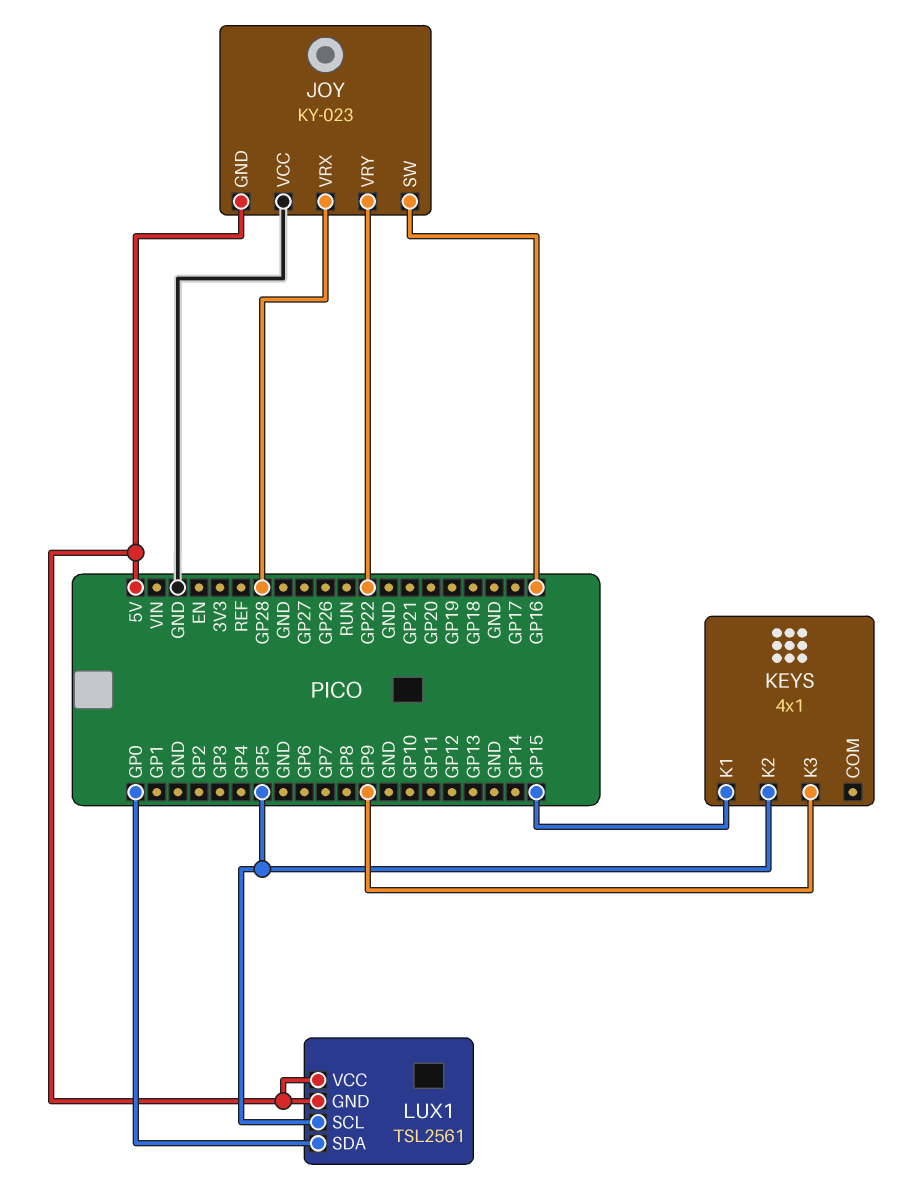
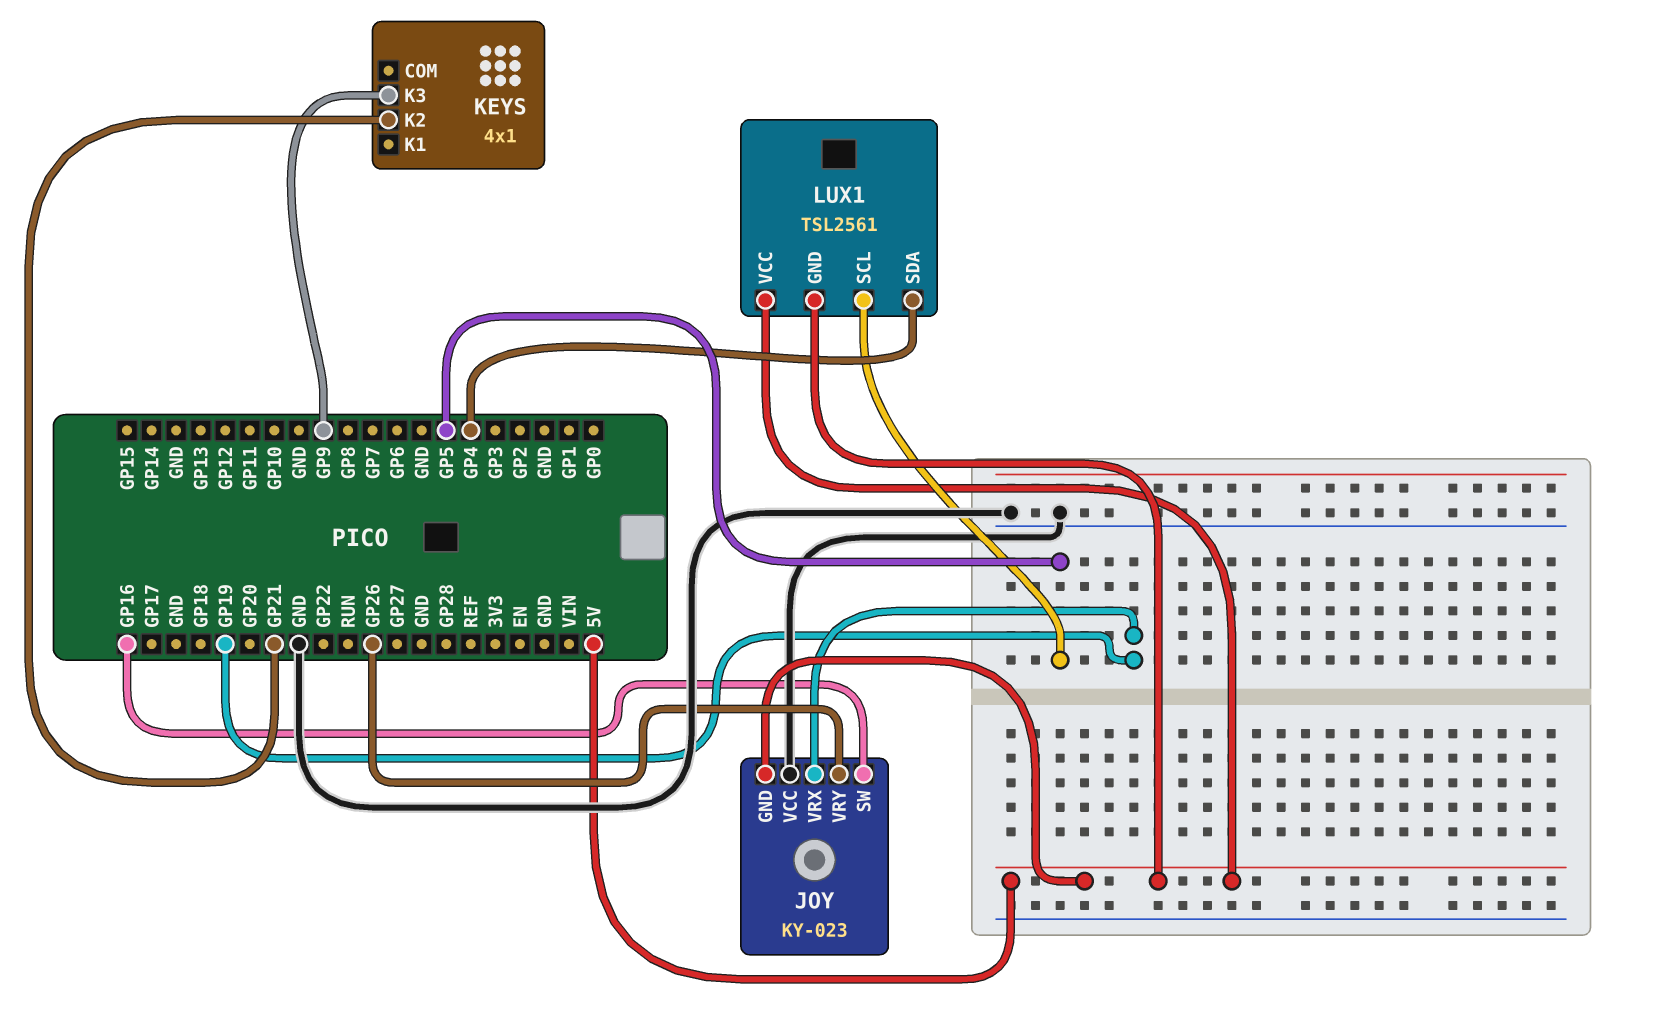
JOY pin VRX: GP28 -> GP19
JOY pin VRY: GP22 -> GP26
KEYS pin K1: GP15 -> none
KEYS pin K2: GP5 -> GP21
LUX1 pin SDA: GP0 -> GP4

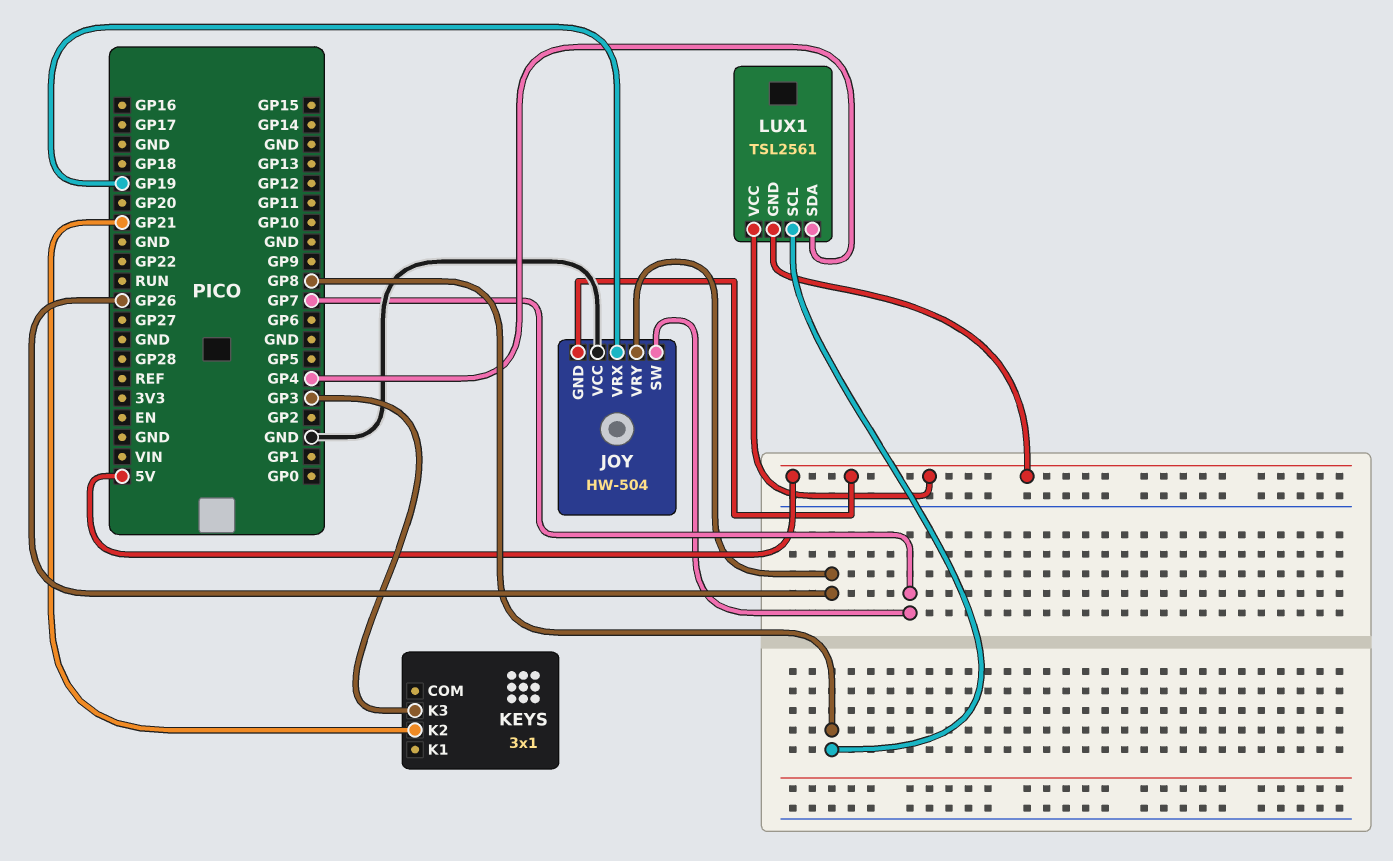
JOY: KY-023 -> HW-504
JOY pin SW: GP16 -> GP7
KEYS: 4x1 -> 3x1
KEYS pin K3: GP9 -> GP3
LUX1 pin SCL: GP5 -> GP8

